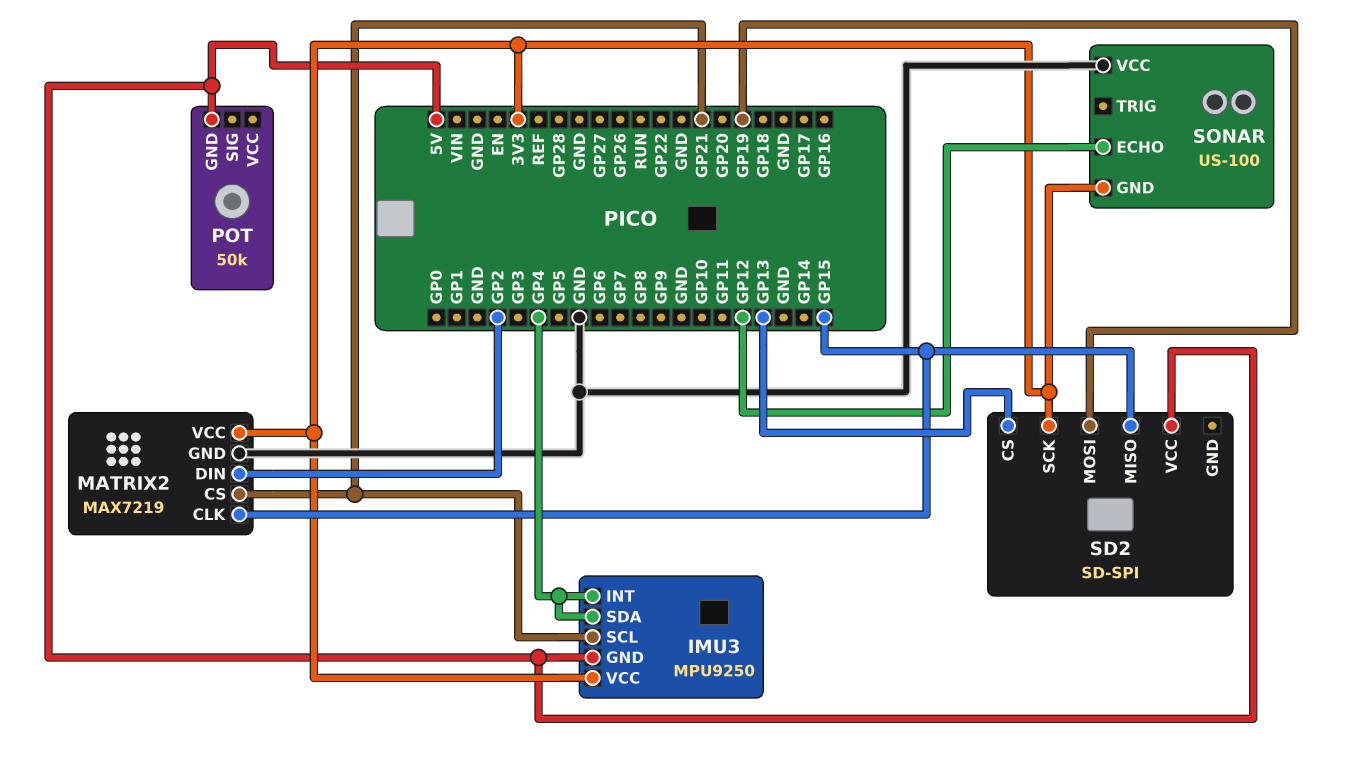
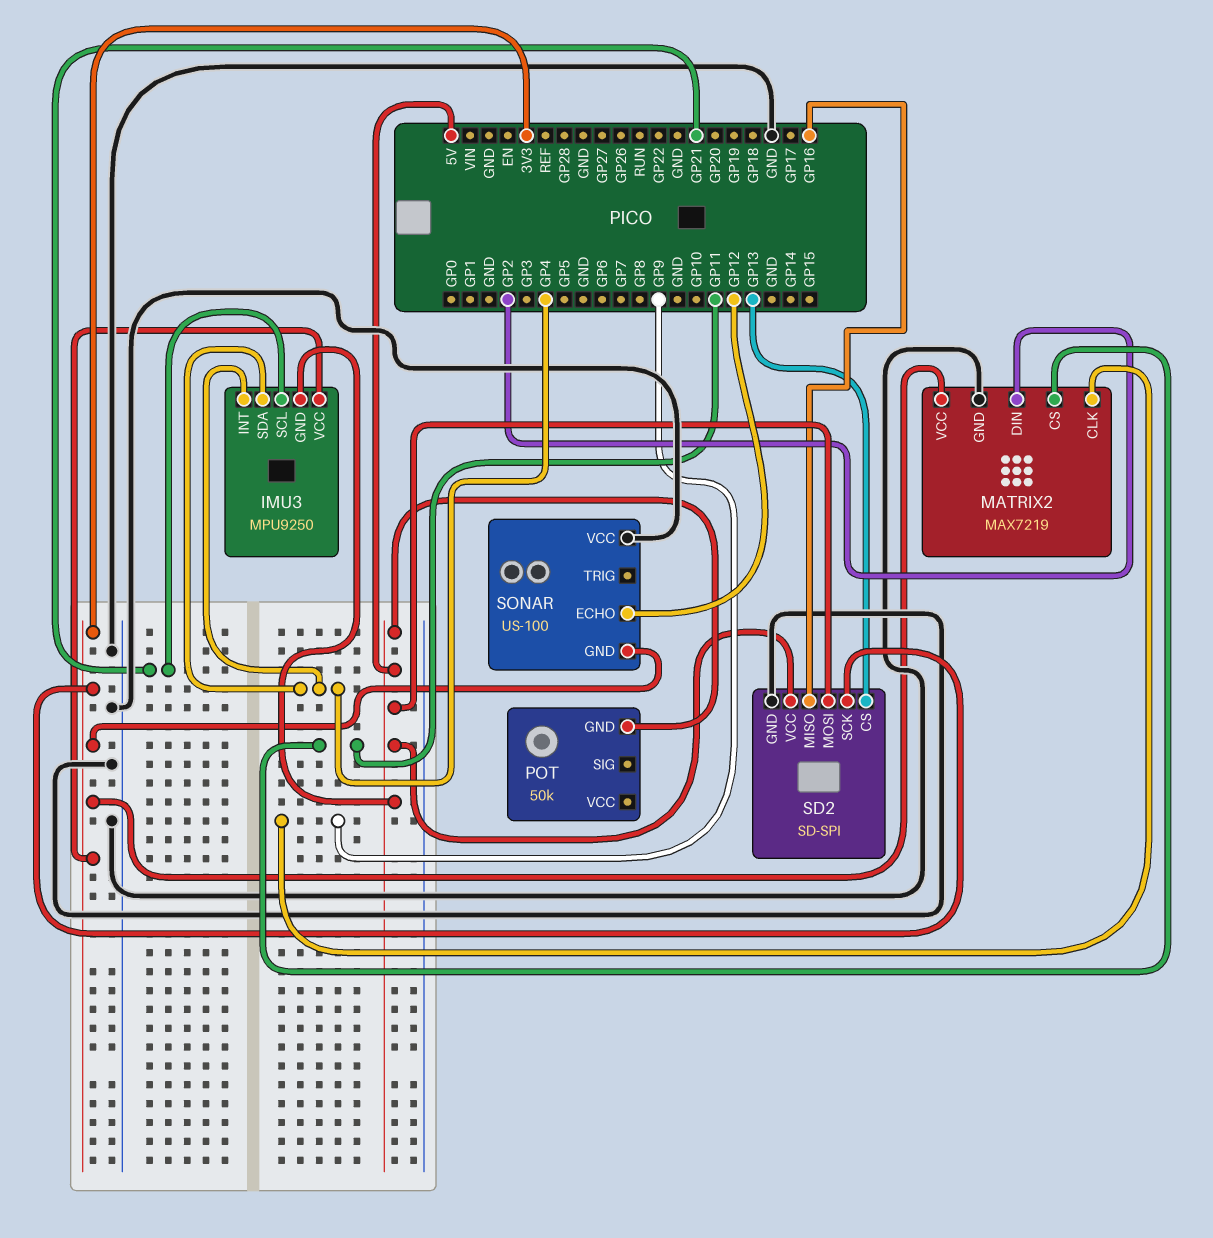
MATRIX2 pin CLK: GP15 -> GP9
MATRIX2 pin CS: GP21 -> GP11
SD2 pin GND: none -> GND
SD2 pin MISO: GP15 -> GP16
SD2 pin MOSI: GP19 -> 5V

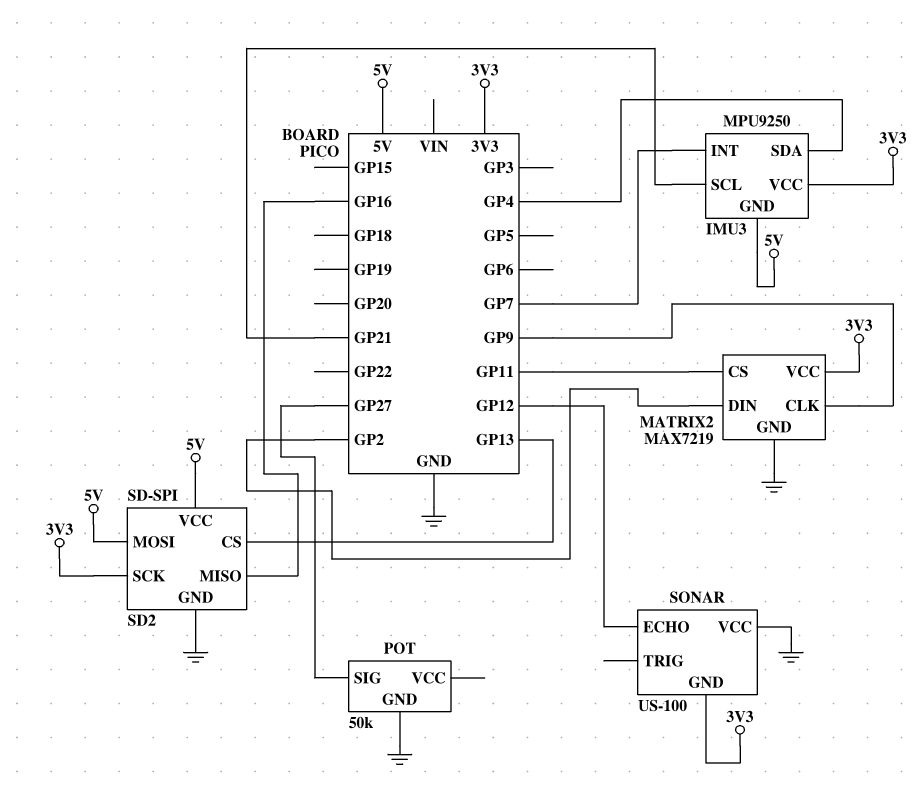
IMU3 pin INT: GP4 -> GP7
POT pin GND: 5V -> GND
POT pin SIG: none -> GP27

